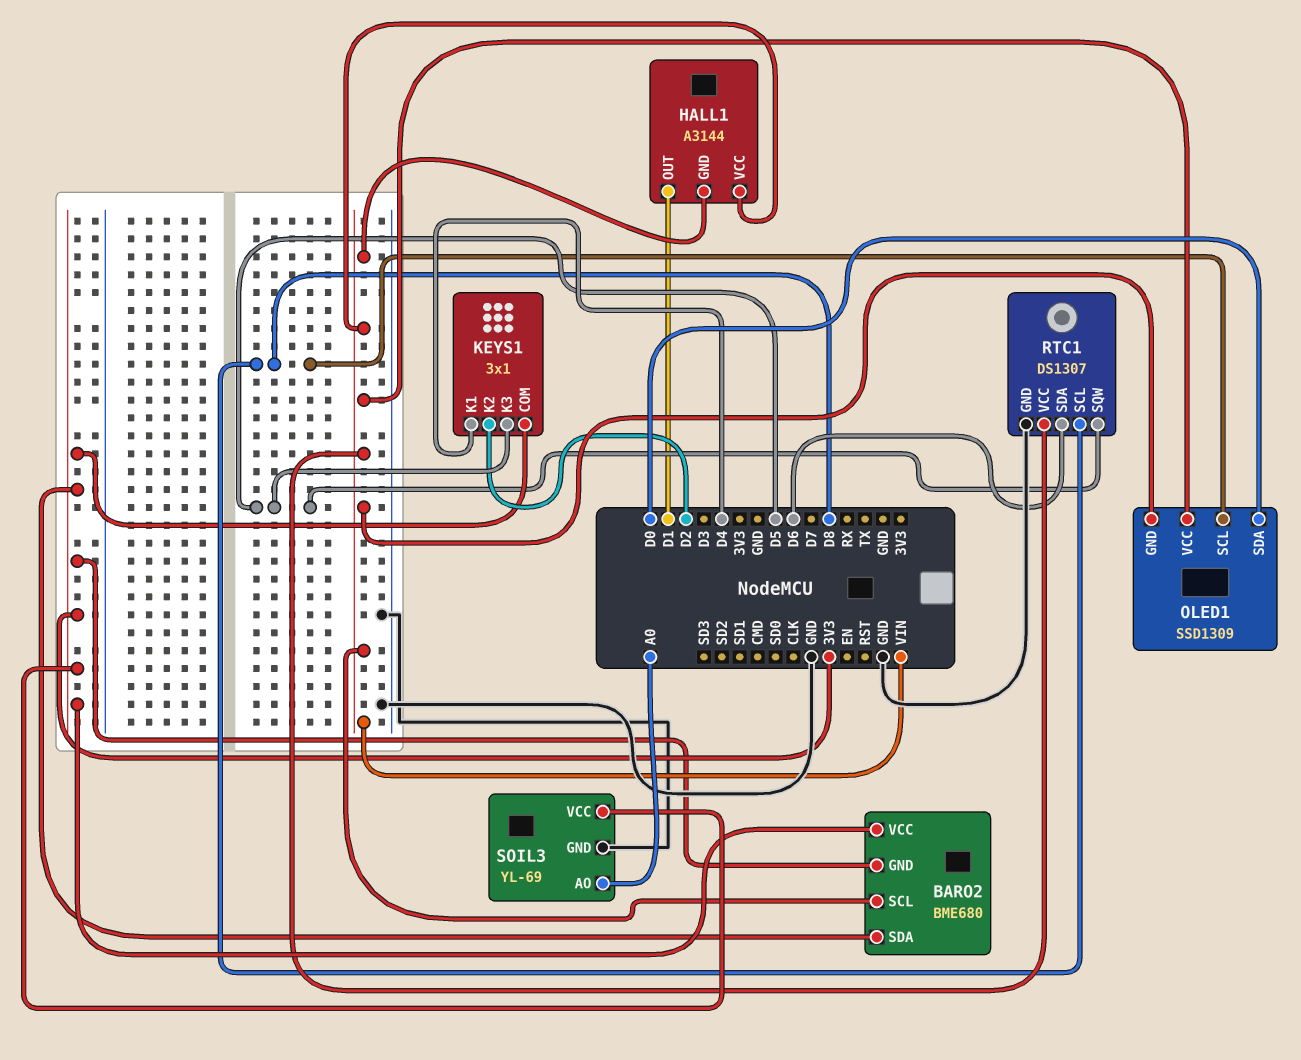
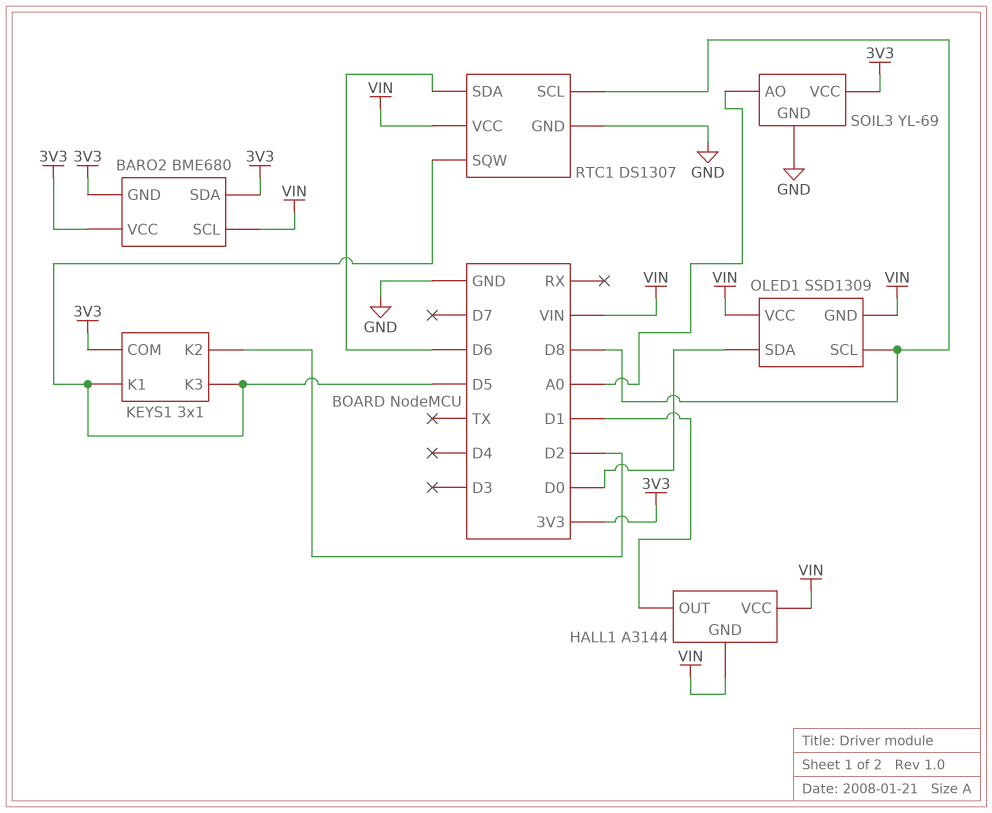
KEYS1 pin K1: D4 -> D5

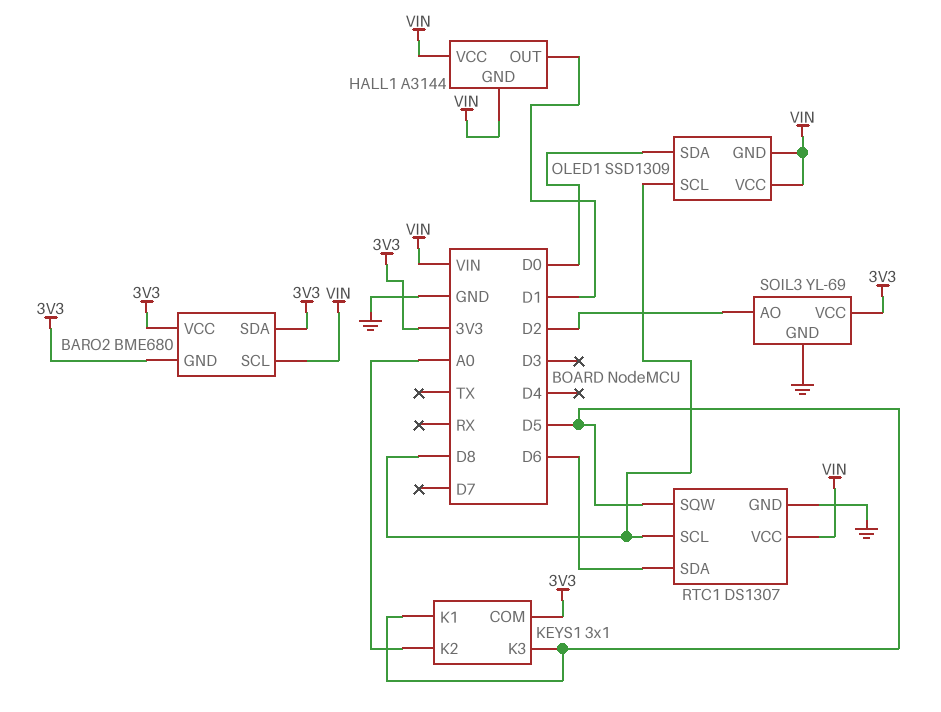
KEYS1 pin K2: D2 -> A0
SOIL3 pin AO: A0 -> D2

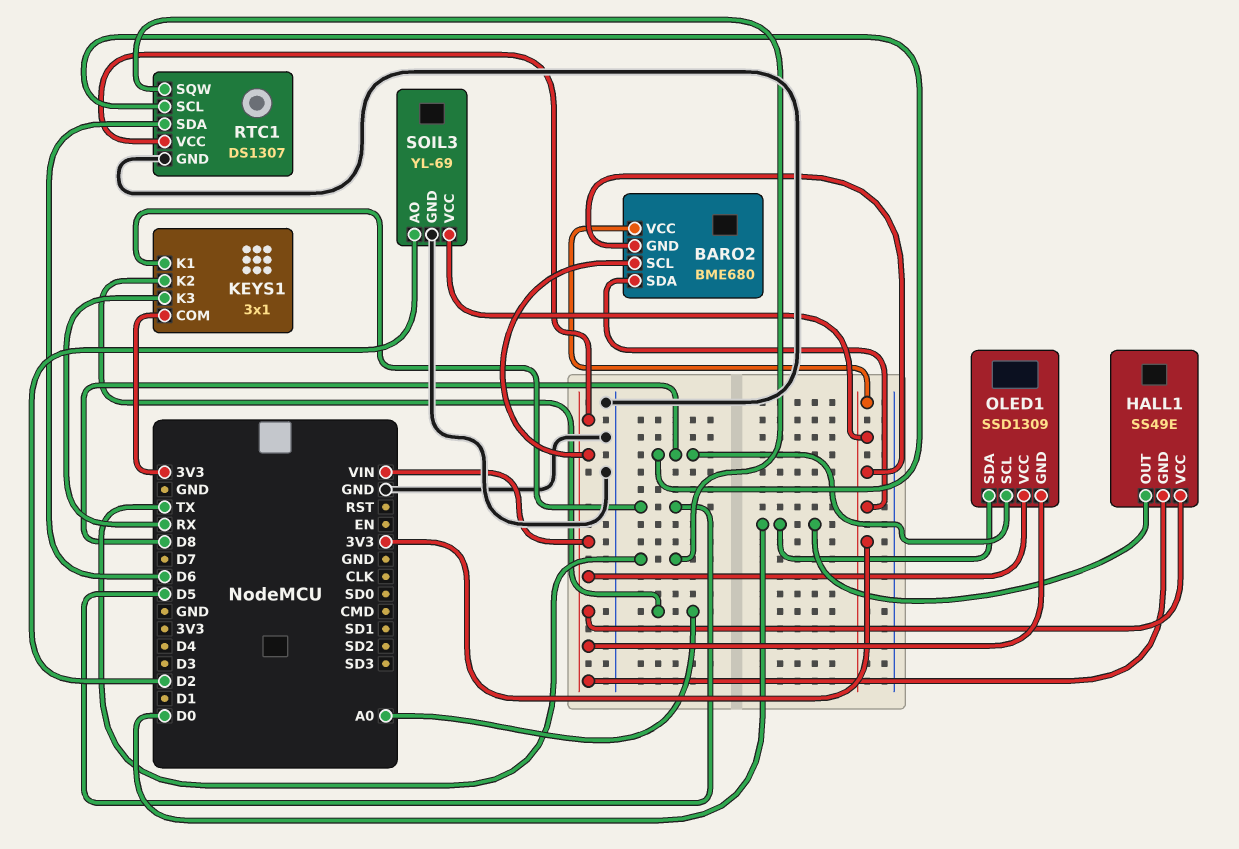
HALL1: A3144 -> SS49E
HALL1 pin OUT: D1 -> D0
KEYS1 pin K3: D5 -> RX
RTC1 pin SQW: D5 -> TX

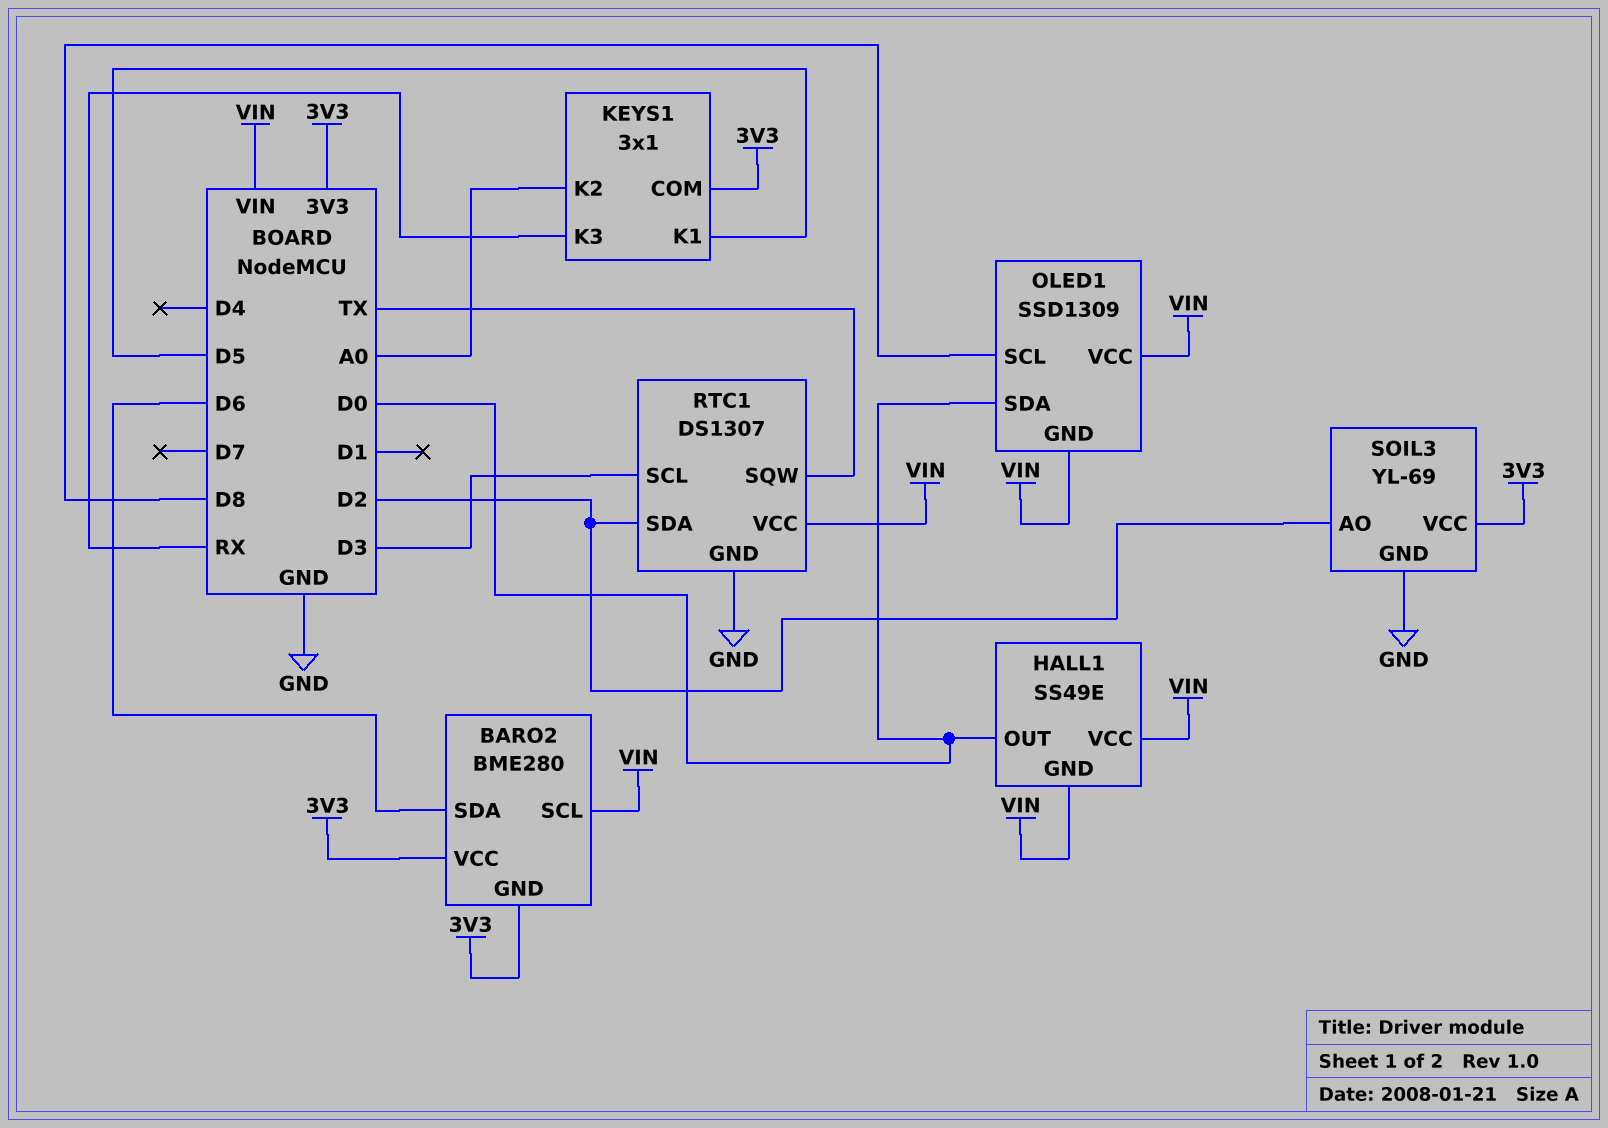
BARO2: BME680 -> BME280
BARO2 pin SDA: 3V3 -> D6
RTC1 pin SCL: D8 -> D3
RTC1 pin SDA: D6 -> D2

